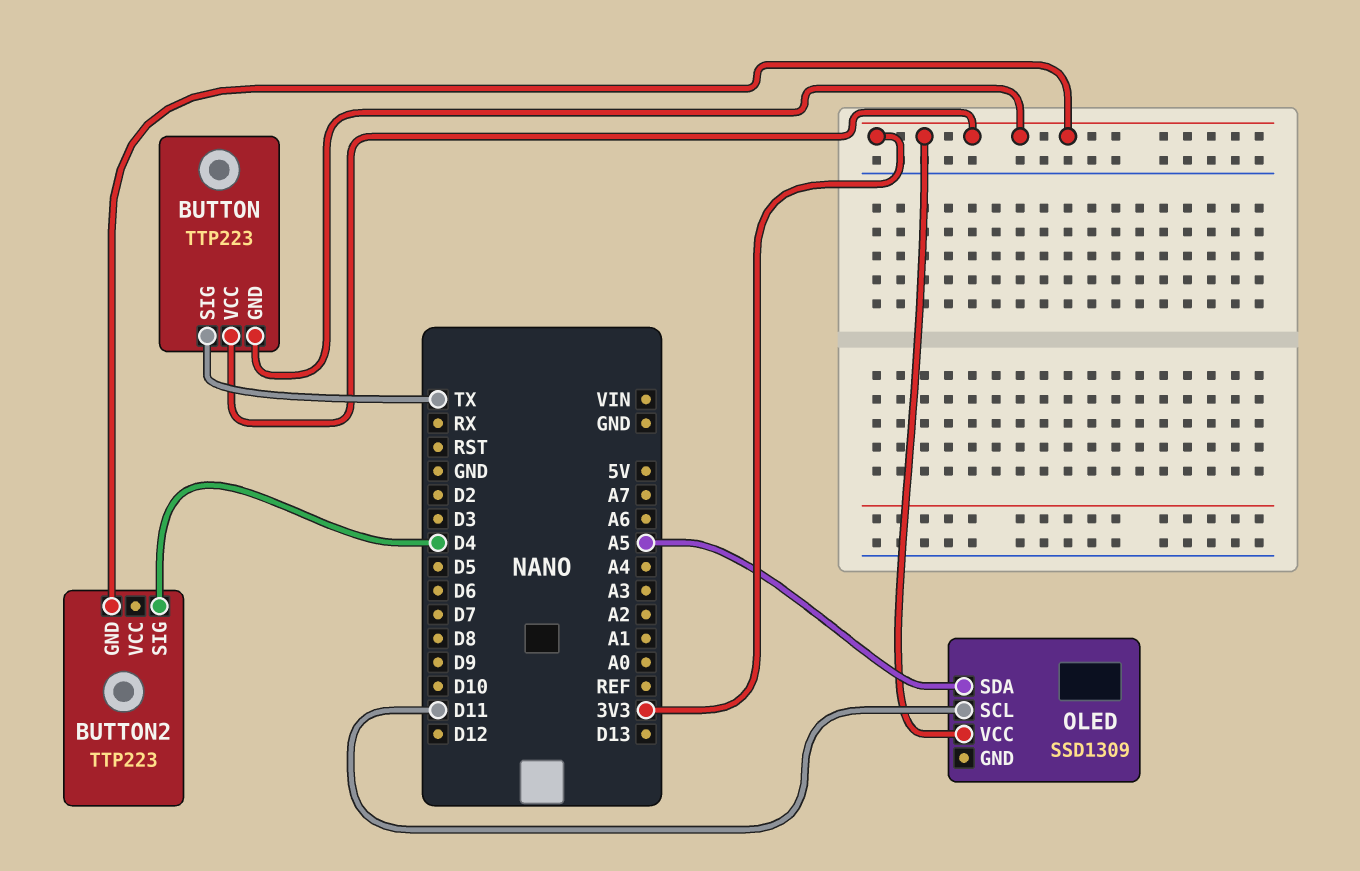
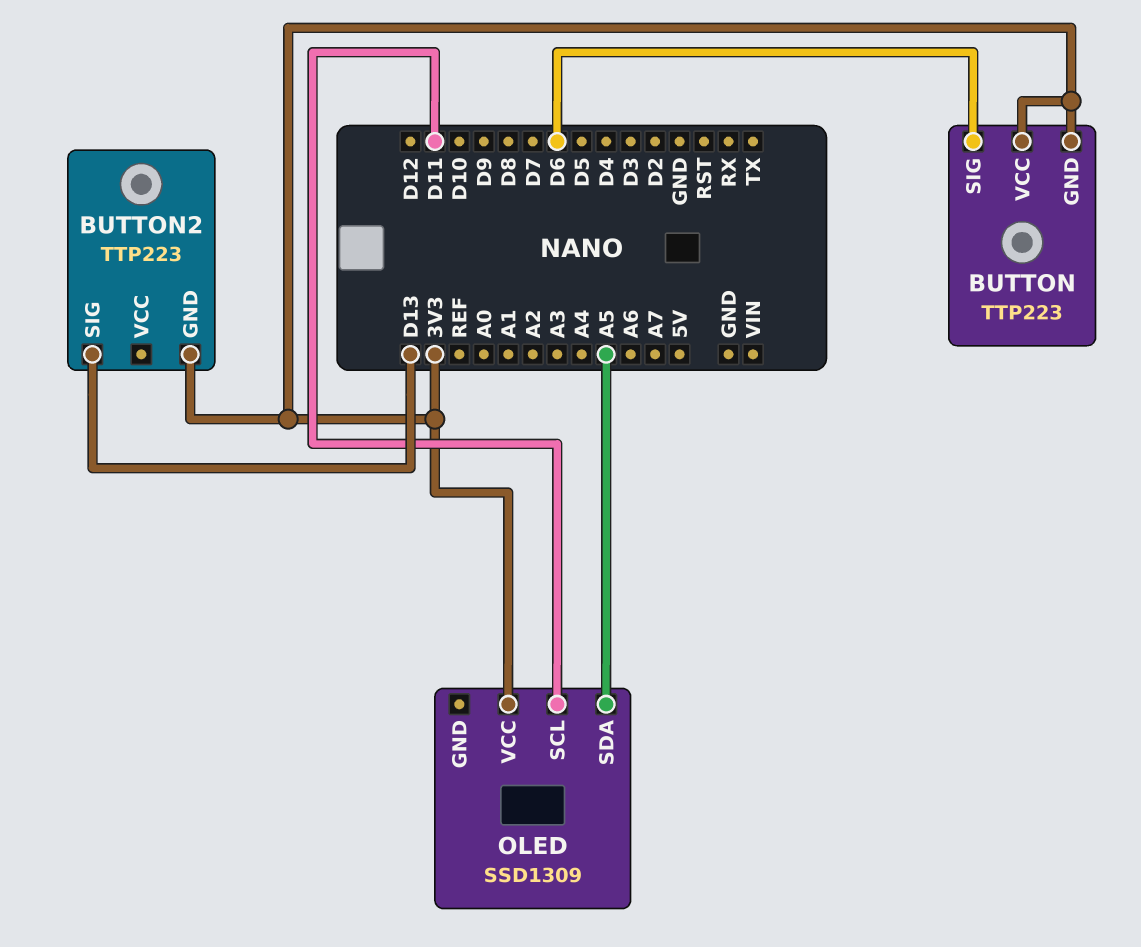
BUTTON pin SIG: TX -> D6
BUTTON2 pin SIG: D4 -> D13

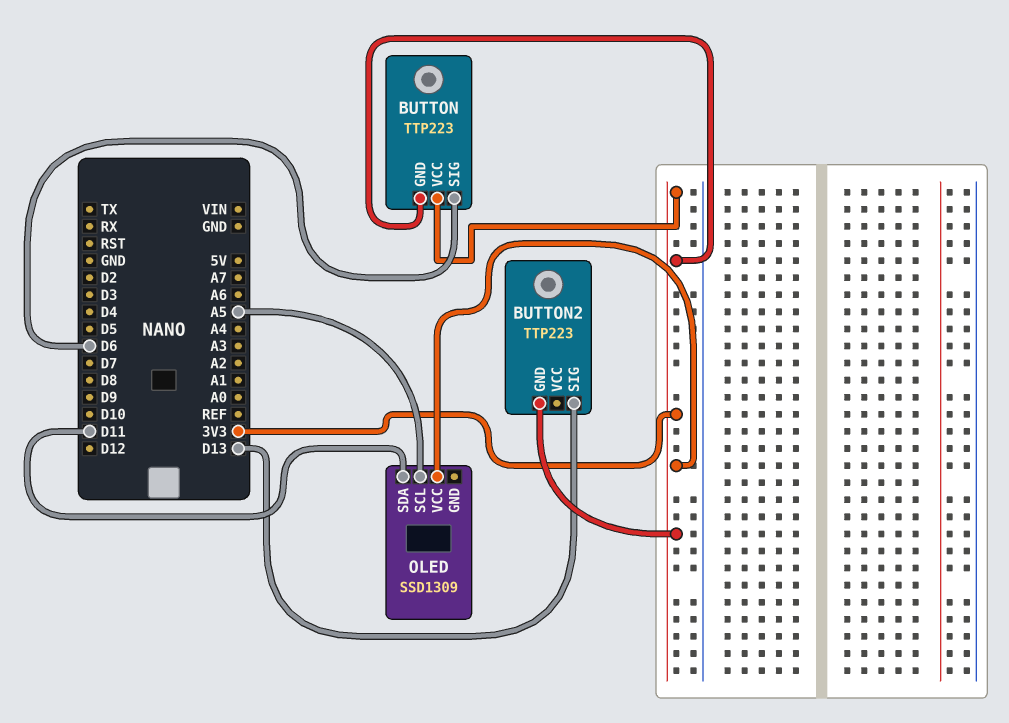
OLED pin SCL: D11 -> A5
OLED pin SDA: A5 -> D11

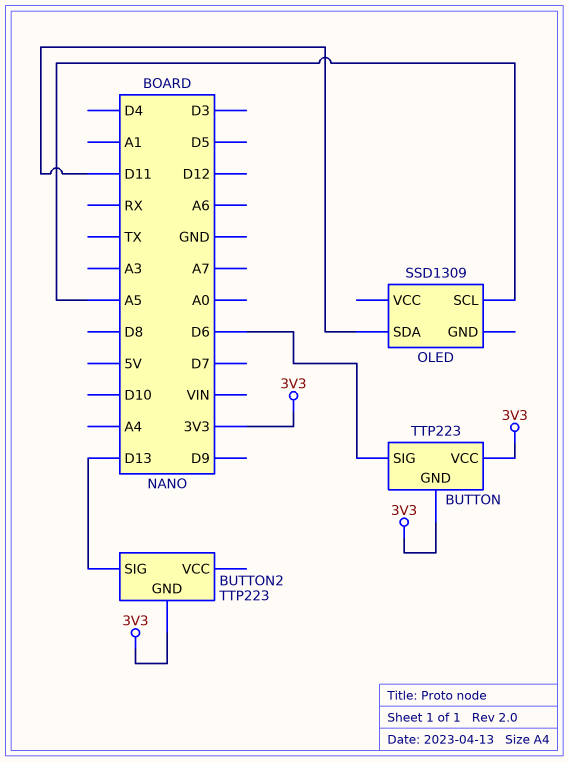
OLED pin VCC: 3V3 -> none

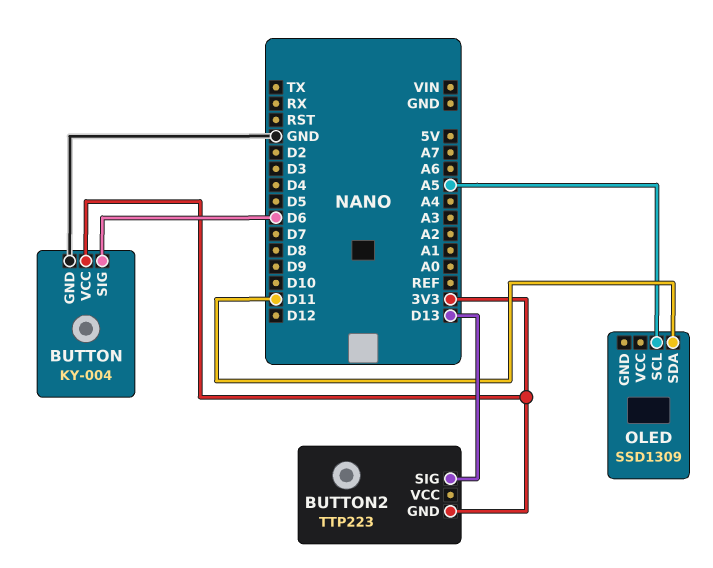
BUTTON: TTP223 -> KY-004
BUTTON pin GND: 3V3 -> GND

